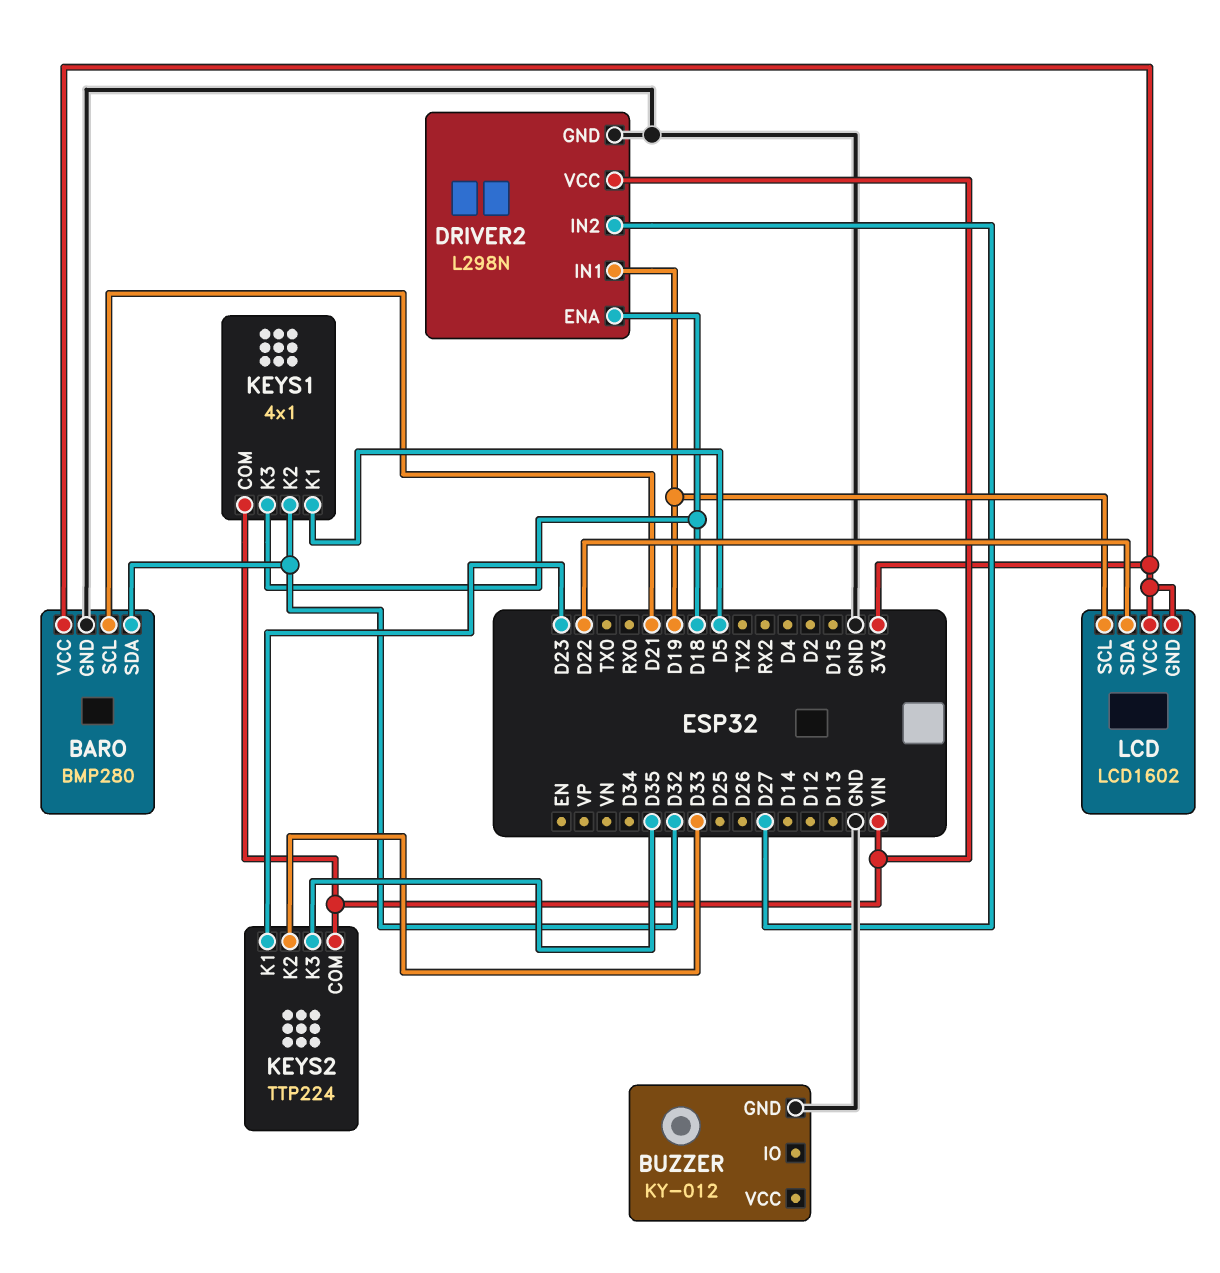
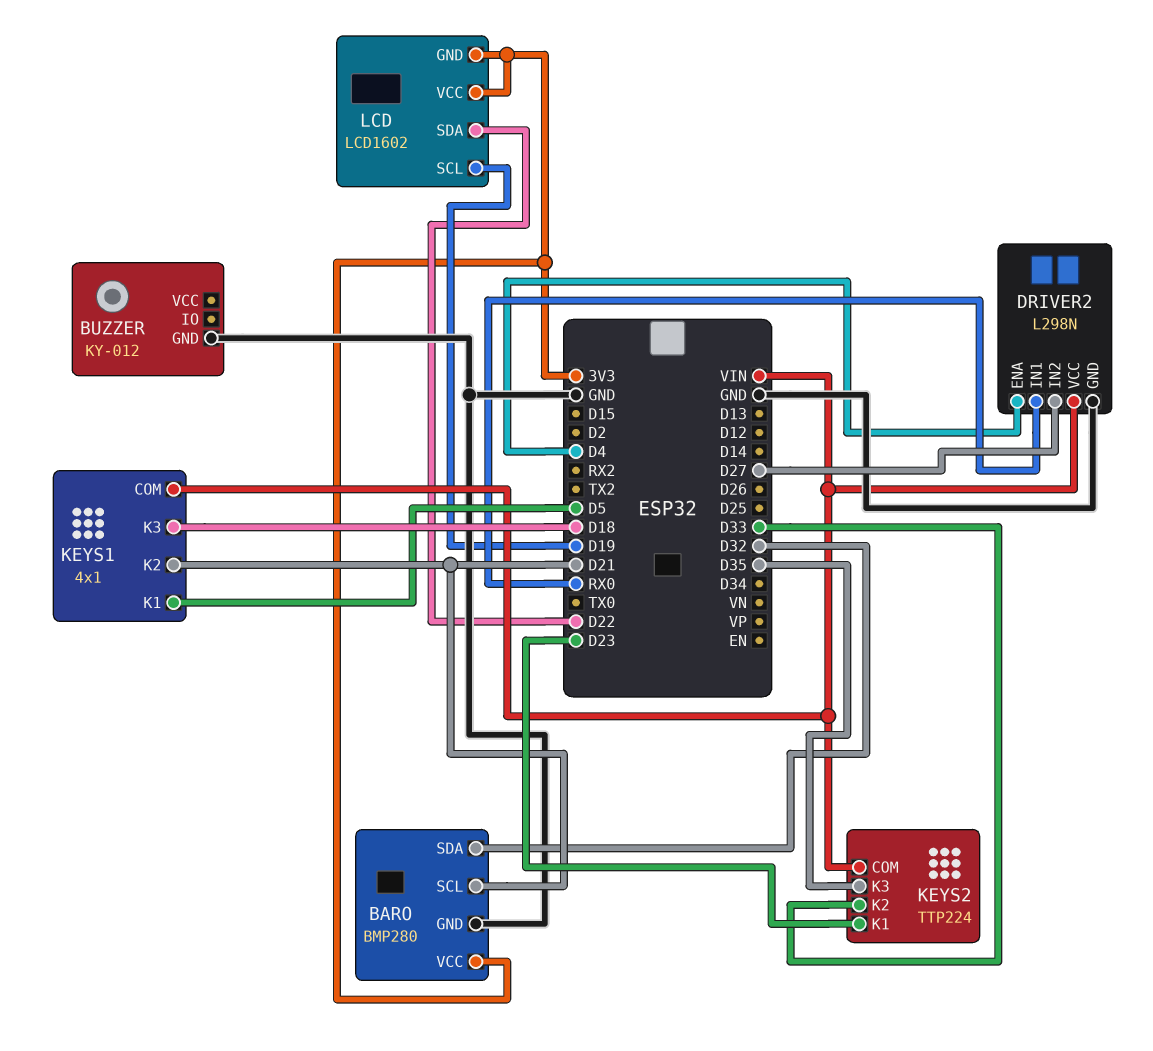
DRIVER2 pin ENA: D18 -> D4
DRIVER2 pin IN1: D19 -> RX0
KEYS1 pin K2: D32 -> D21

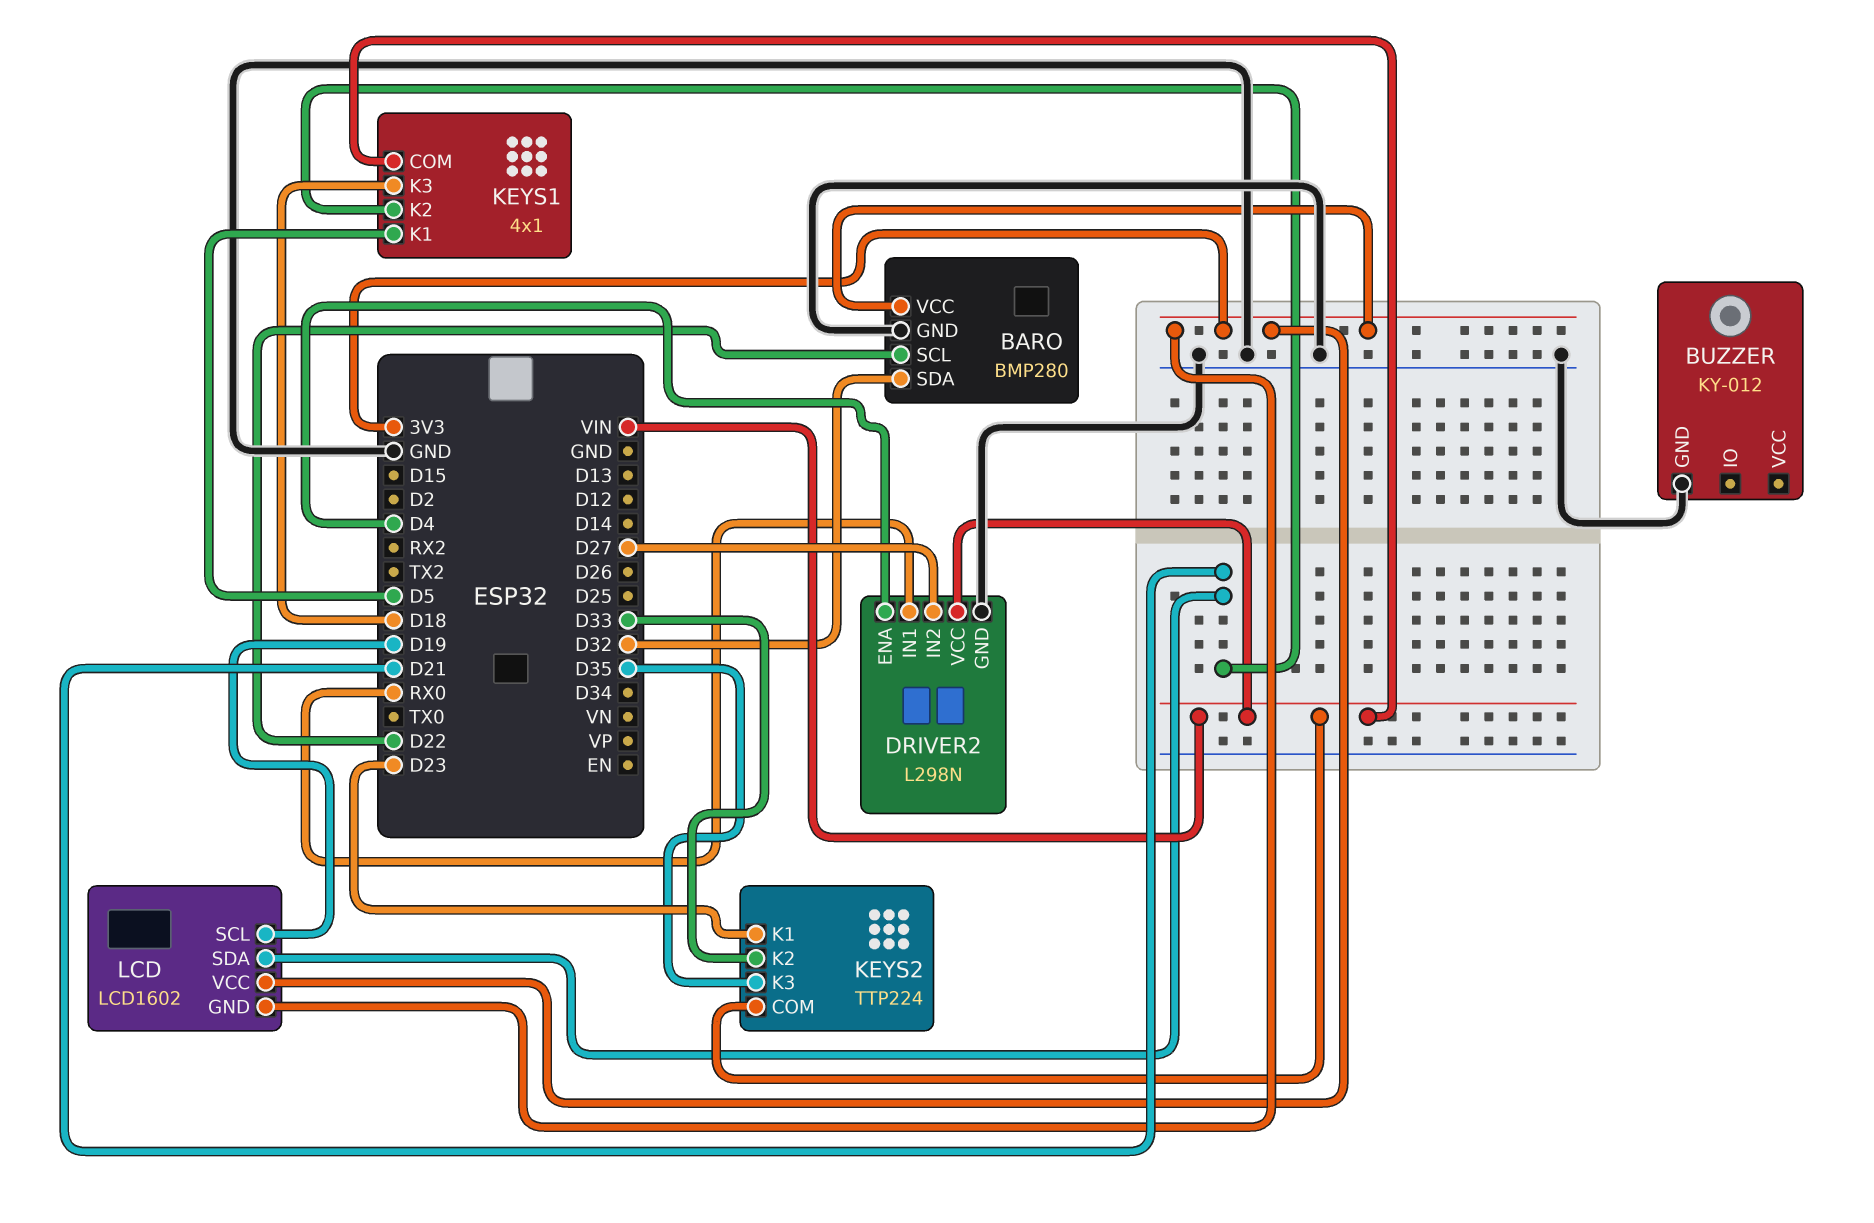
BARO pin SCL: D21 -> D22
LCD pin SDA: D22 -> D21

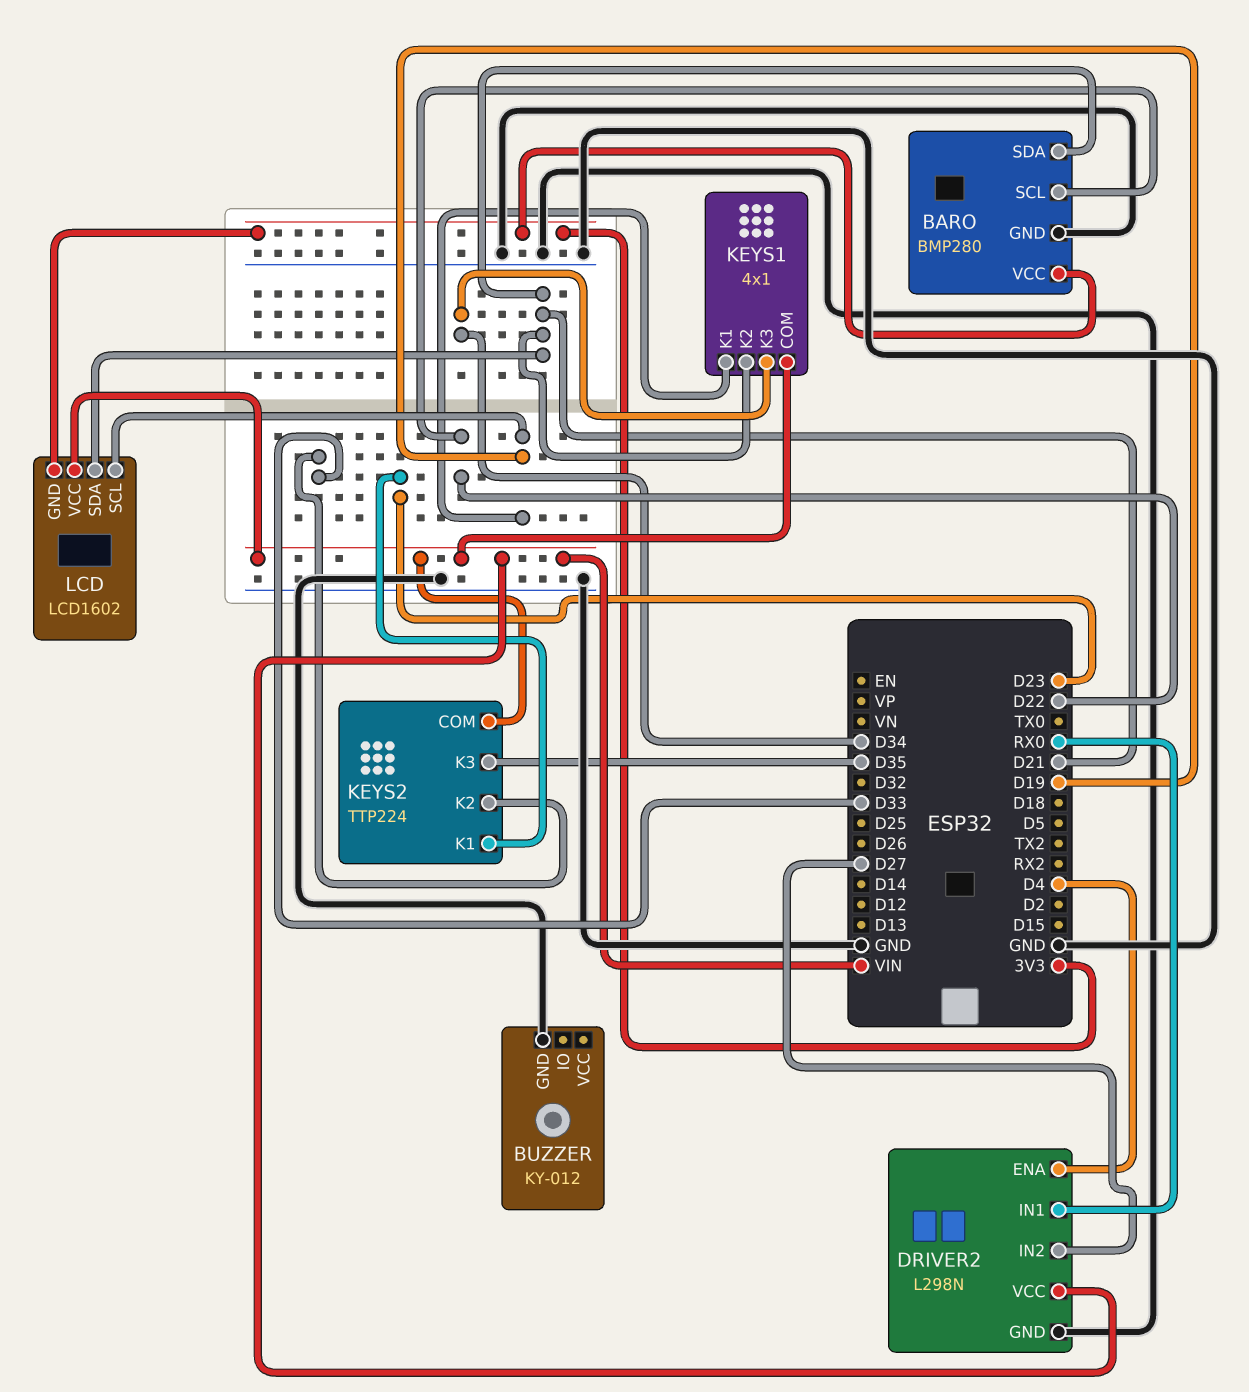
BARO pin SDA: D32 -> D21
KEYS1 pin K1: D5 -> D19
KEYS1 pin K3: D18 -> D34
LCD pin VCC: 3V3 -> VIN

